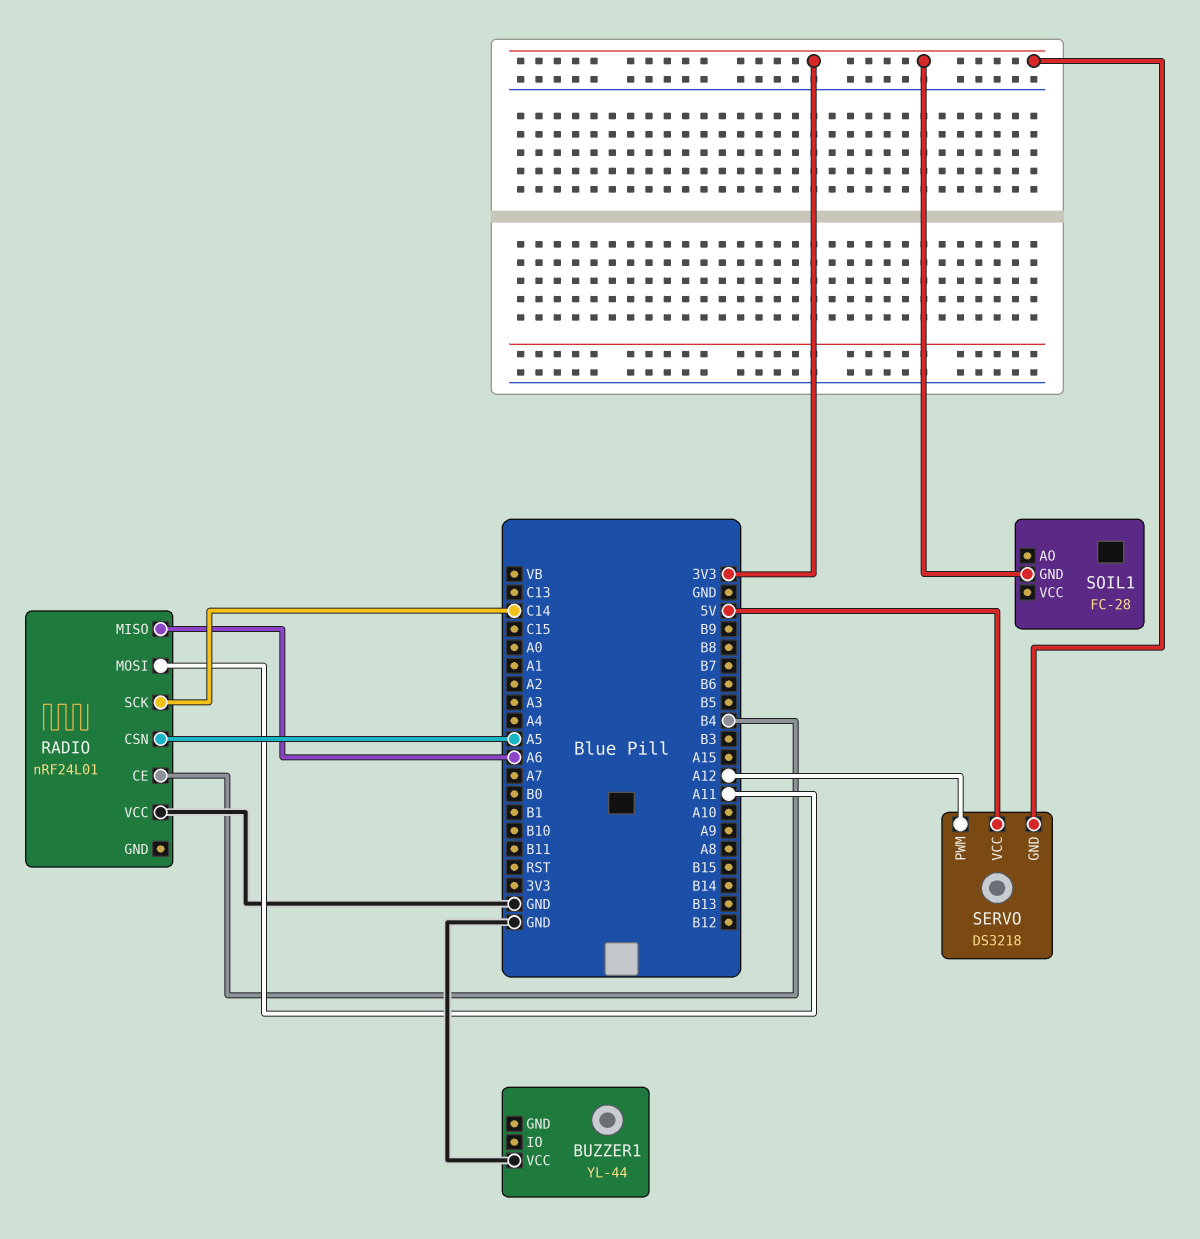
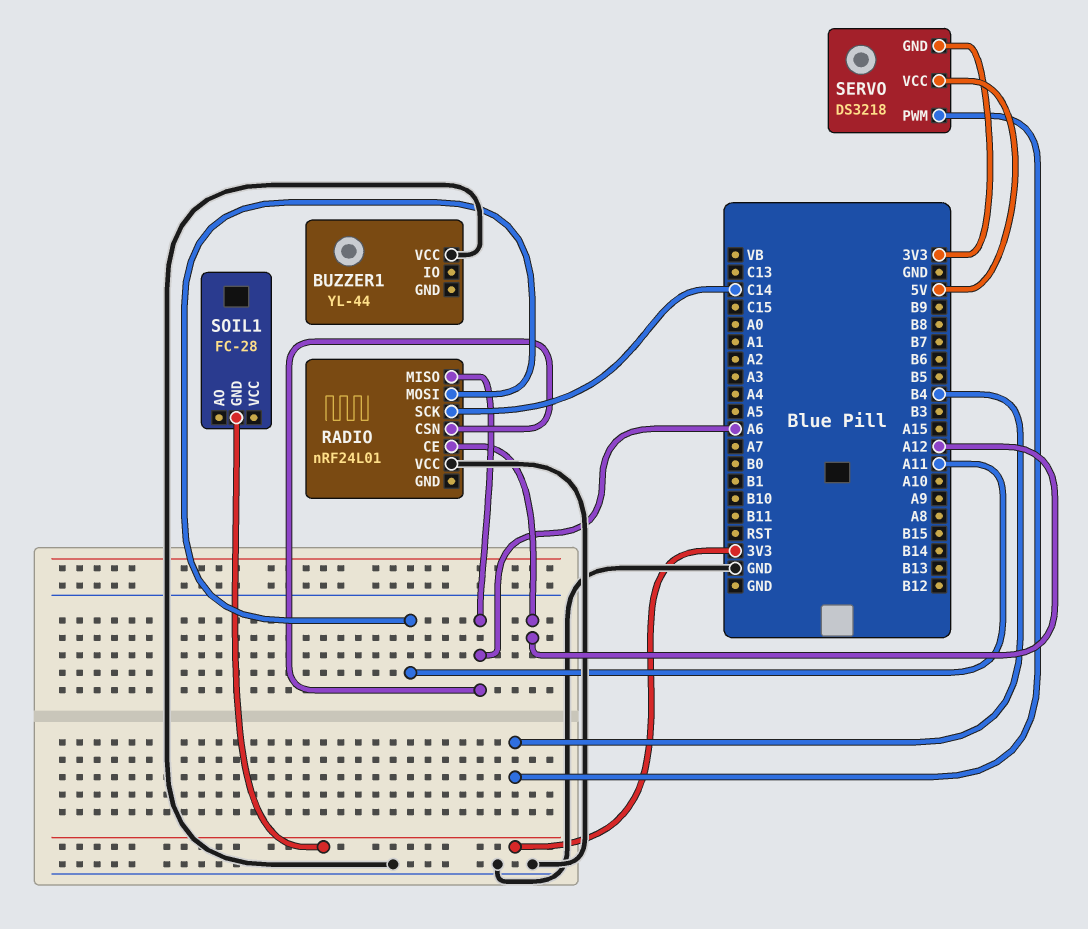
RADIO pin CE: B4 -> A12
RADIO pin CSN: A5 -> A6
SERVO pin PWM: A12 -> B4

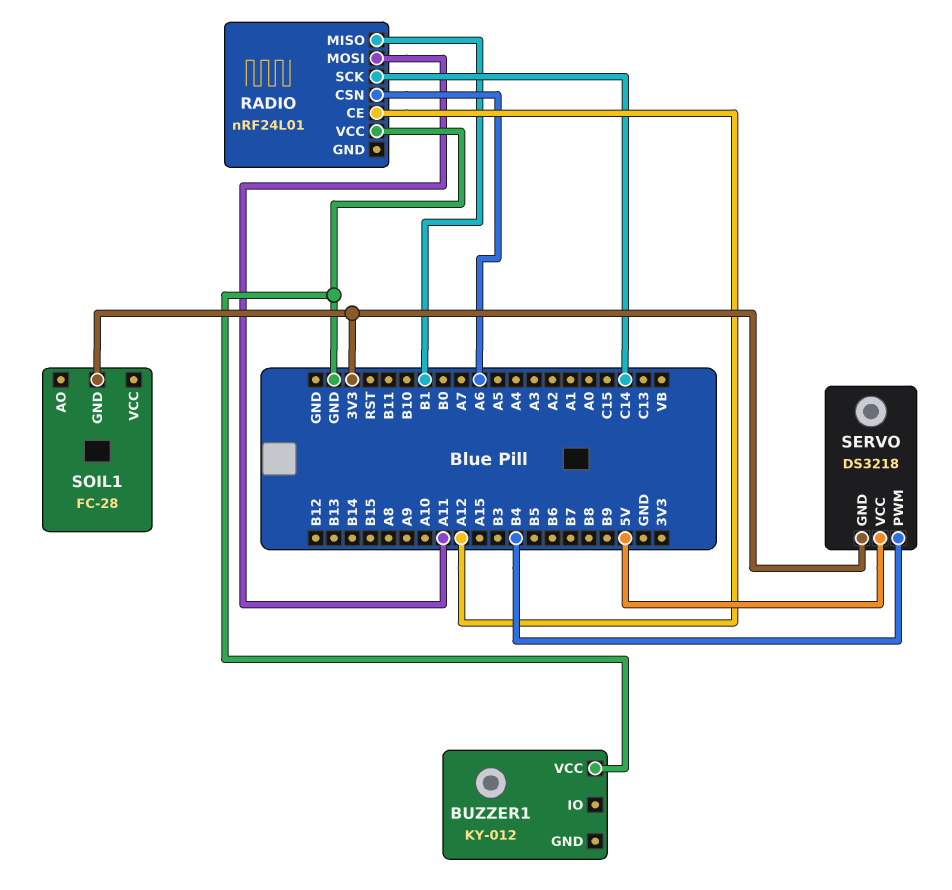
BUZZER1: YL-44 -> KY-012
RADIO pin MISO: A6 -> B1

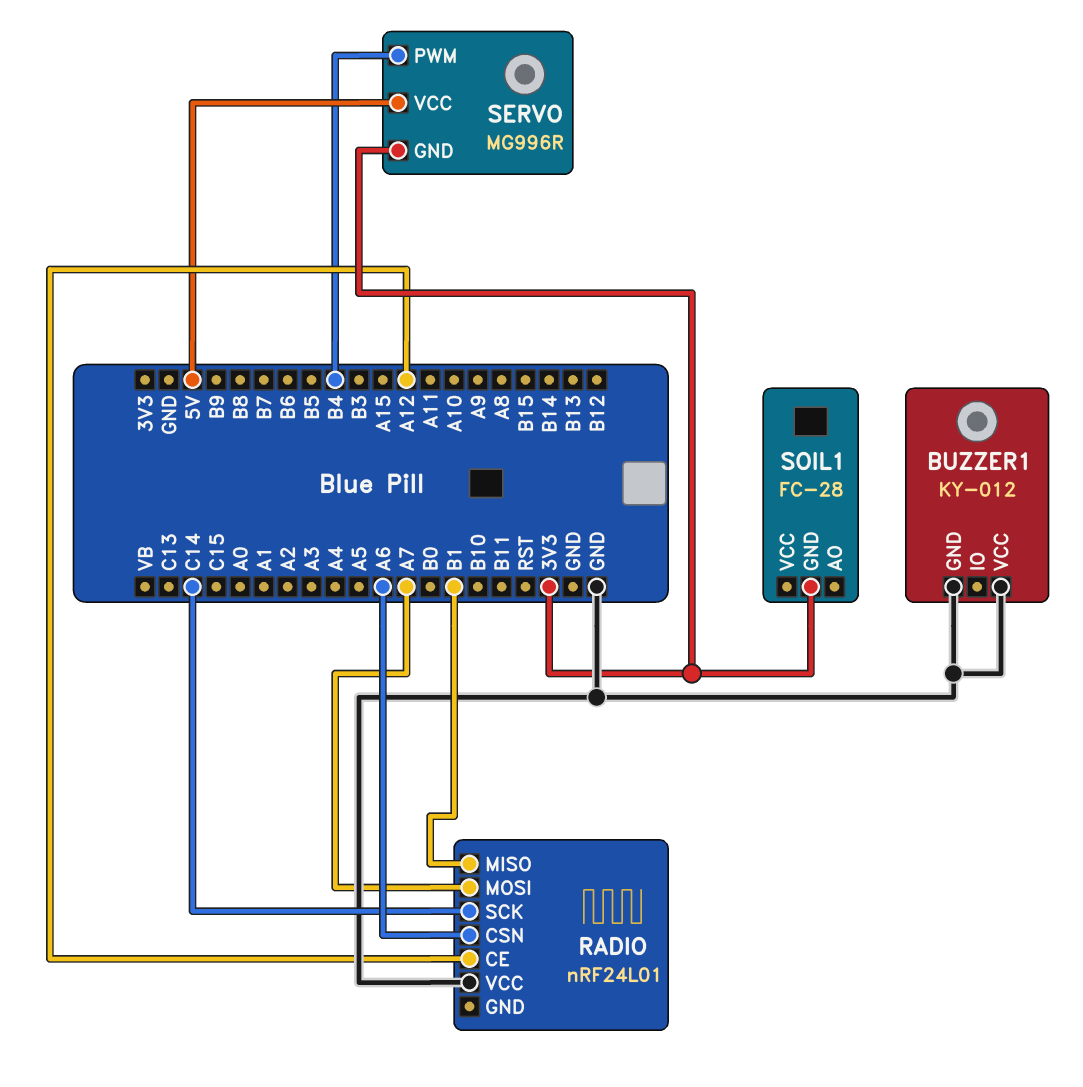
BUZZER1 pin GND: none -> GND
RADIO pin MOSI: A11 -> A7
SERVO: DS3218 -> MG996R

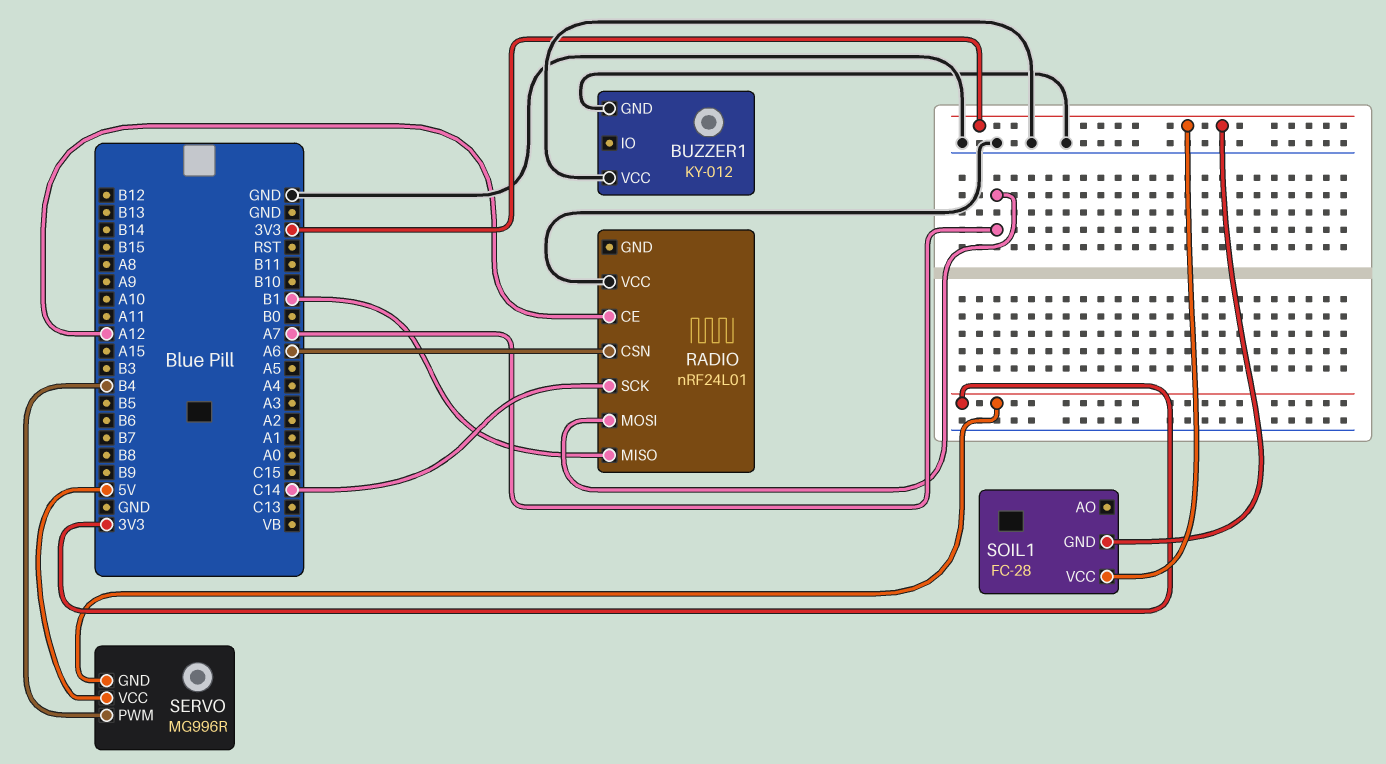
SOIL1 pin VCC: none -> 3V3

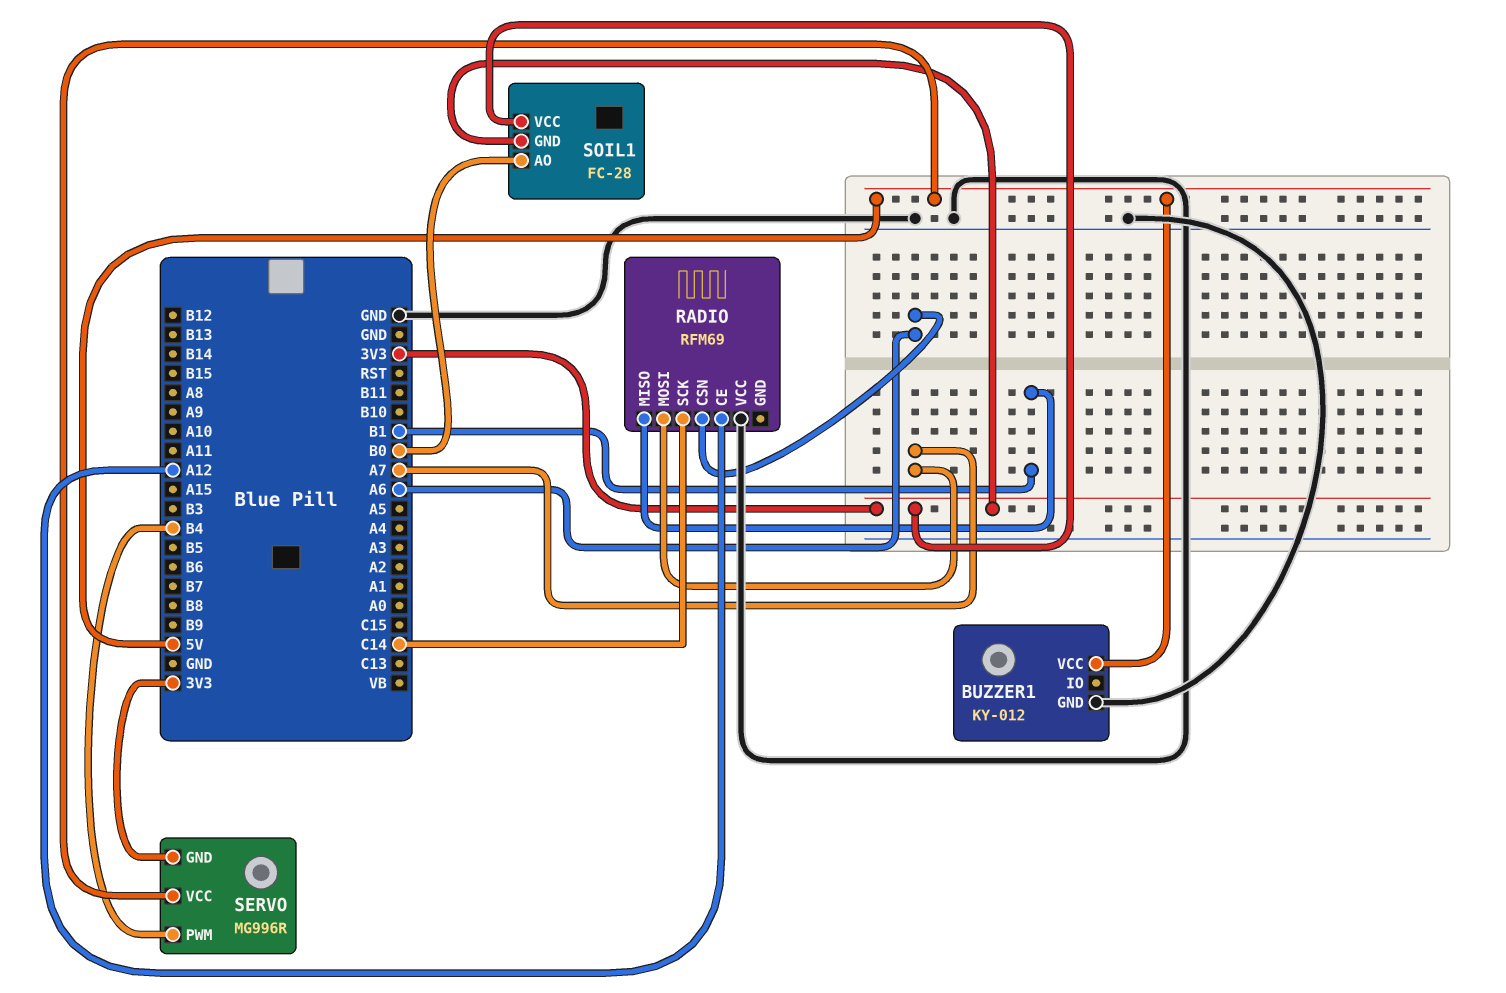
BUZZER1 pin VCC: GND -> 5V
RADIO: nRF24L01 -> RFM69
SOIL1 pin AO: none -> B0

